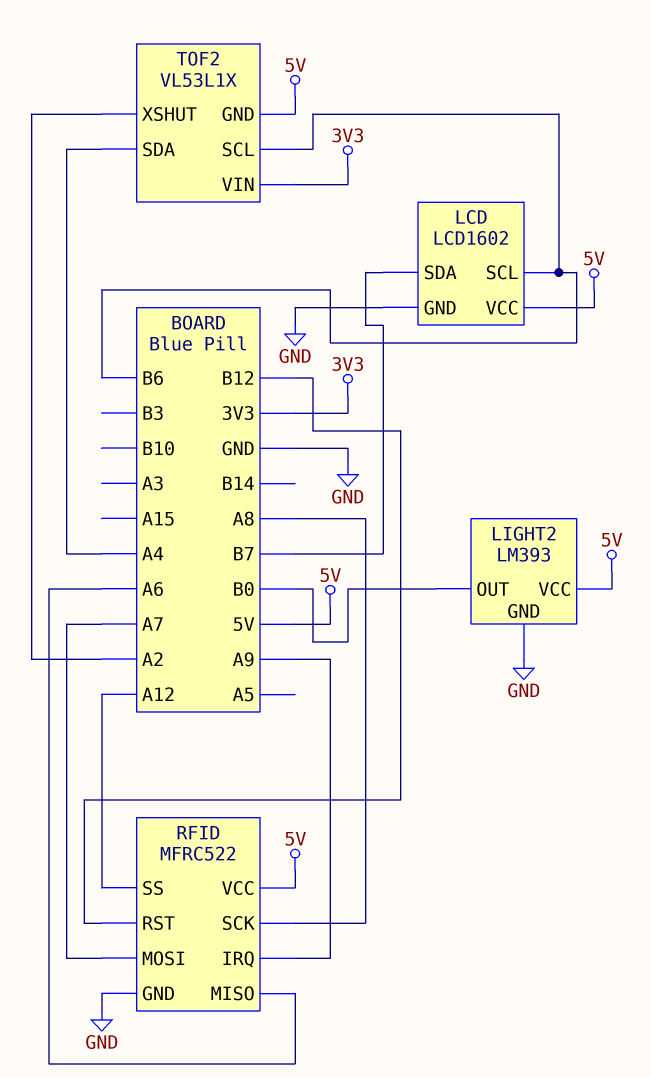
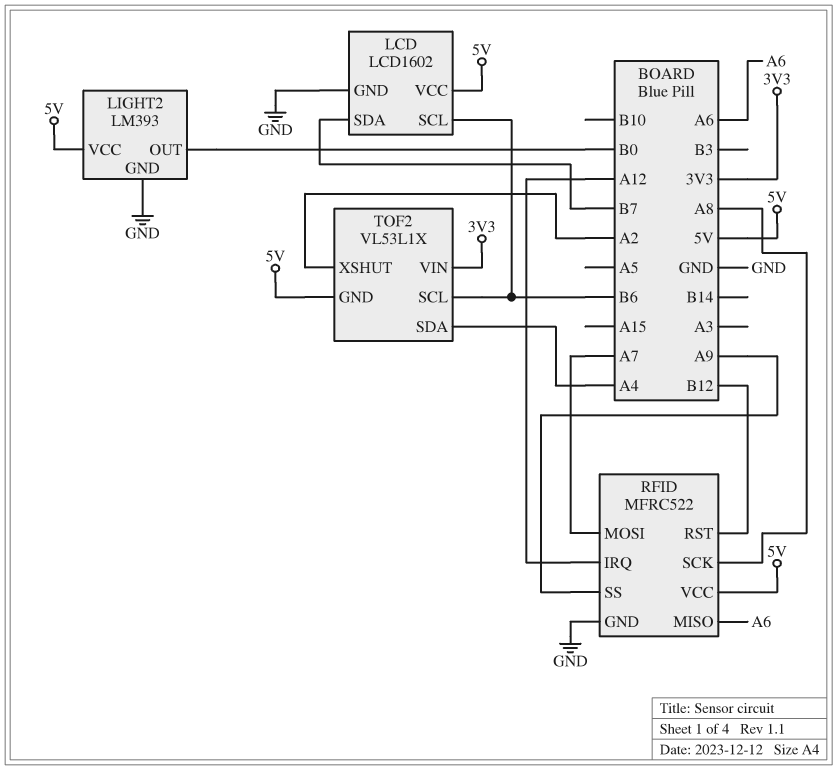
RFID pin IRQ: A9 -> A12
RFID pin SS: A12 -> A9

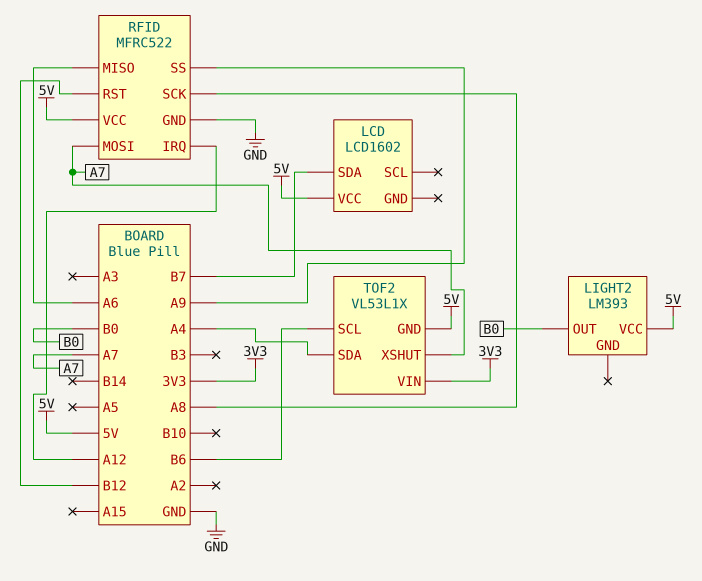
LCD pin GND: GND -> none
LCD pin SCL: B6 -> none
LIGHT2 pin GND: GND -> none
TOF2 pin XSHUT: A2 -> A7

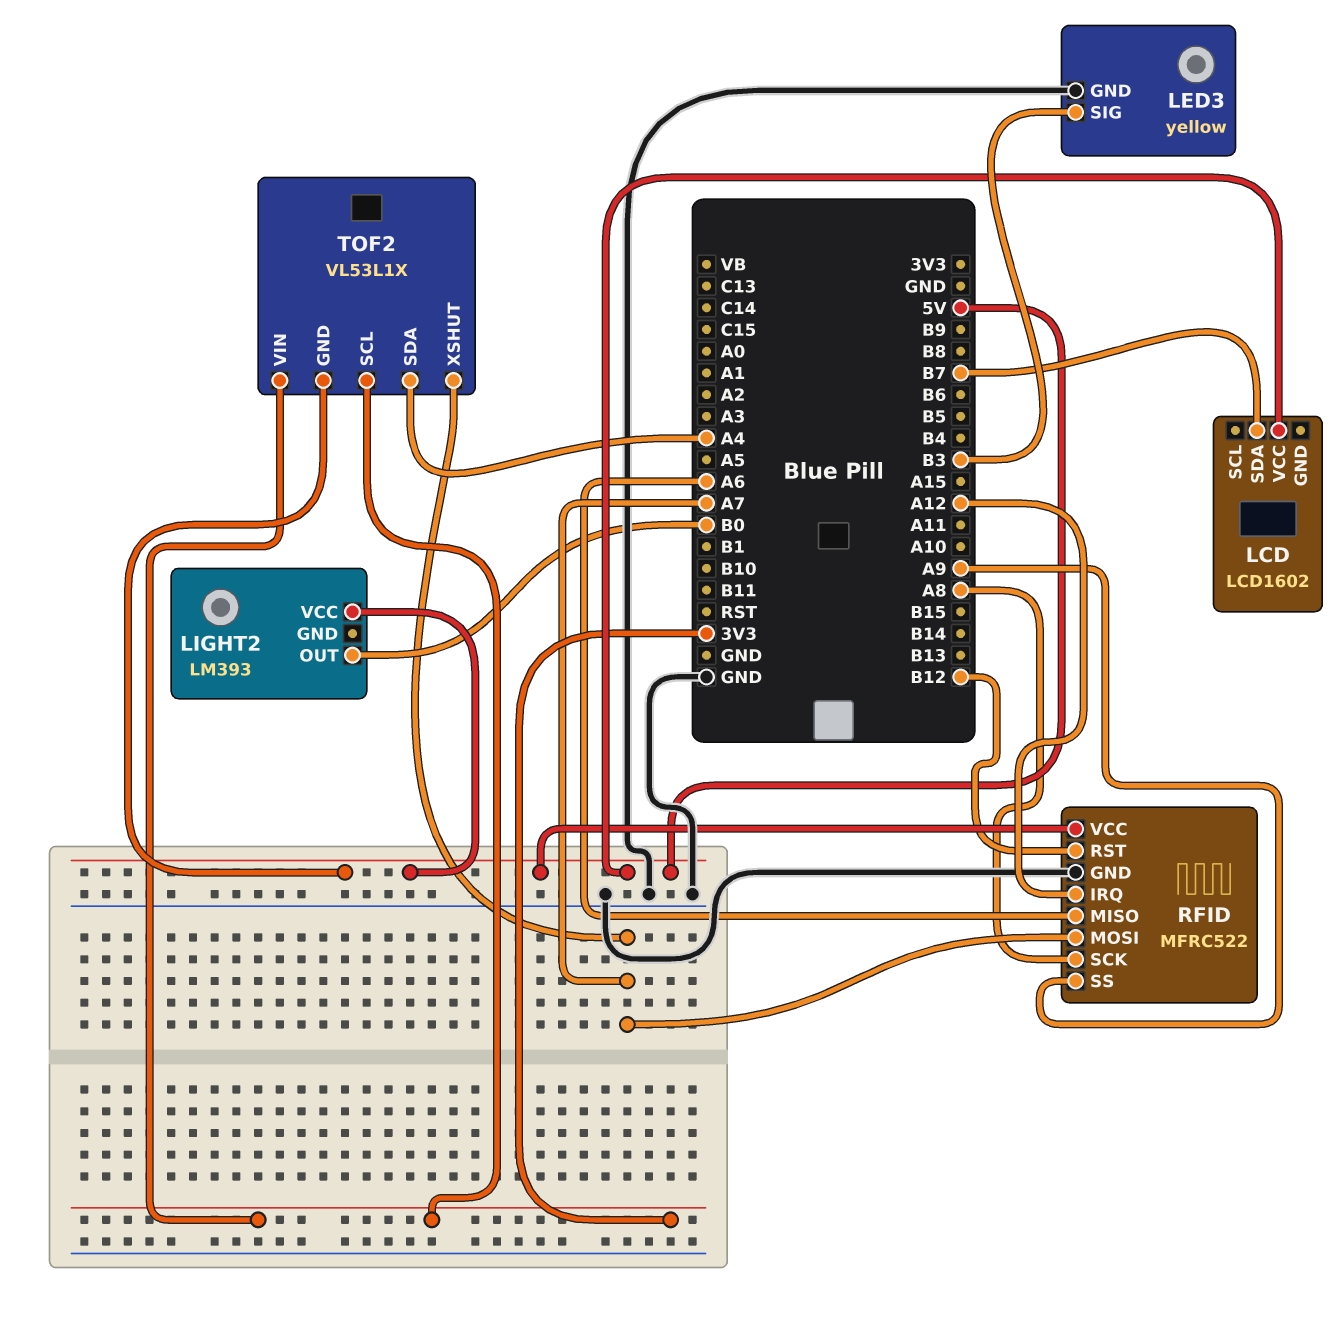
LED3: none -> yellow
LED3 pin GND: none -> GND
LED3 pin SIG: none -> B3
TOF2 pin SCL: B6 -> 3V3

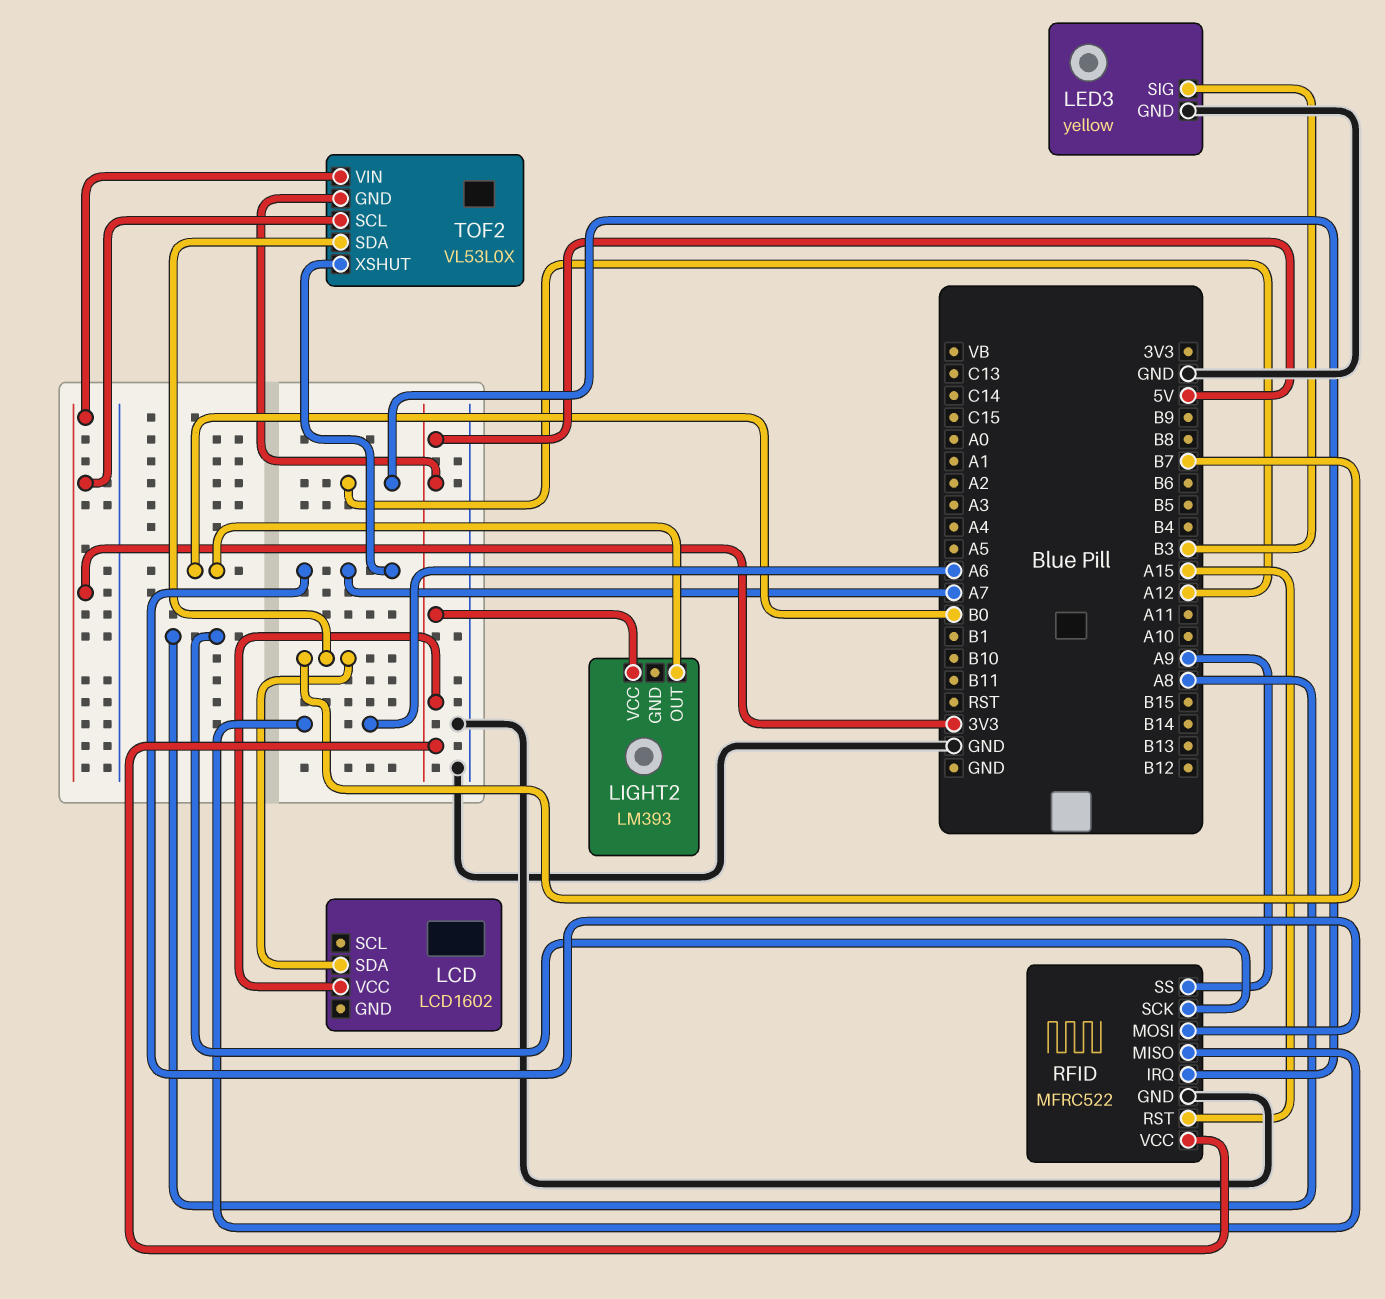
RFID pin RST: B12 -> A15
TOF2: VL53L1X -> VL53L0X
TOF2 pin SDA: A4 -> B7

